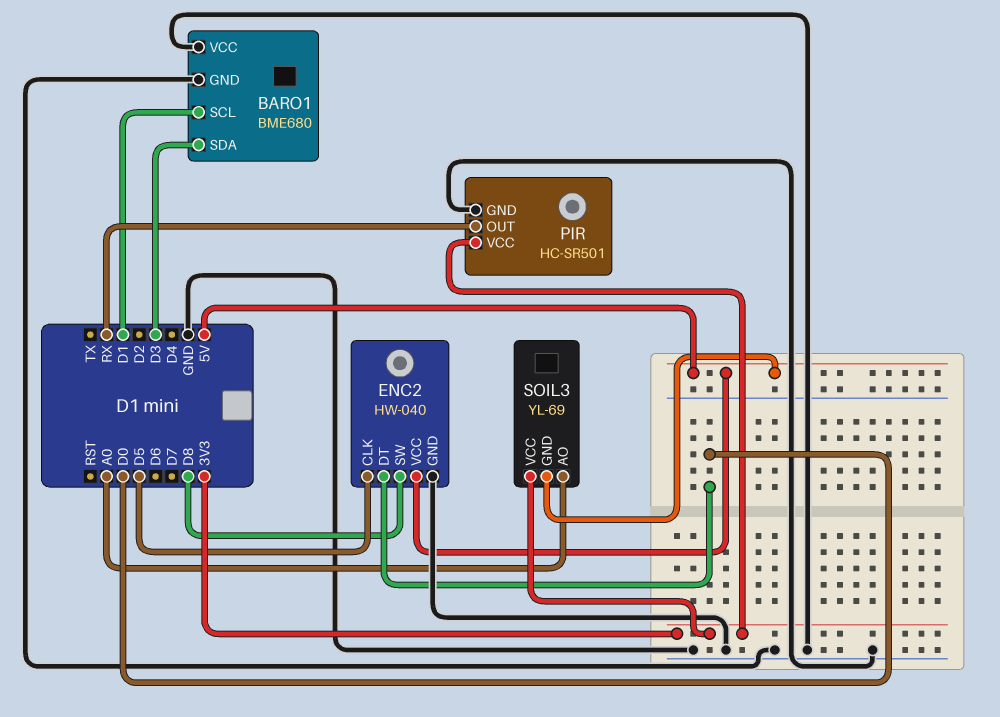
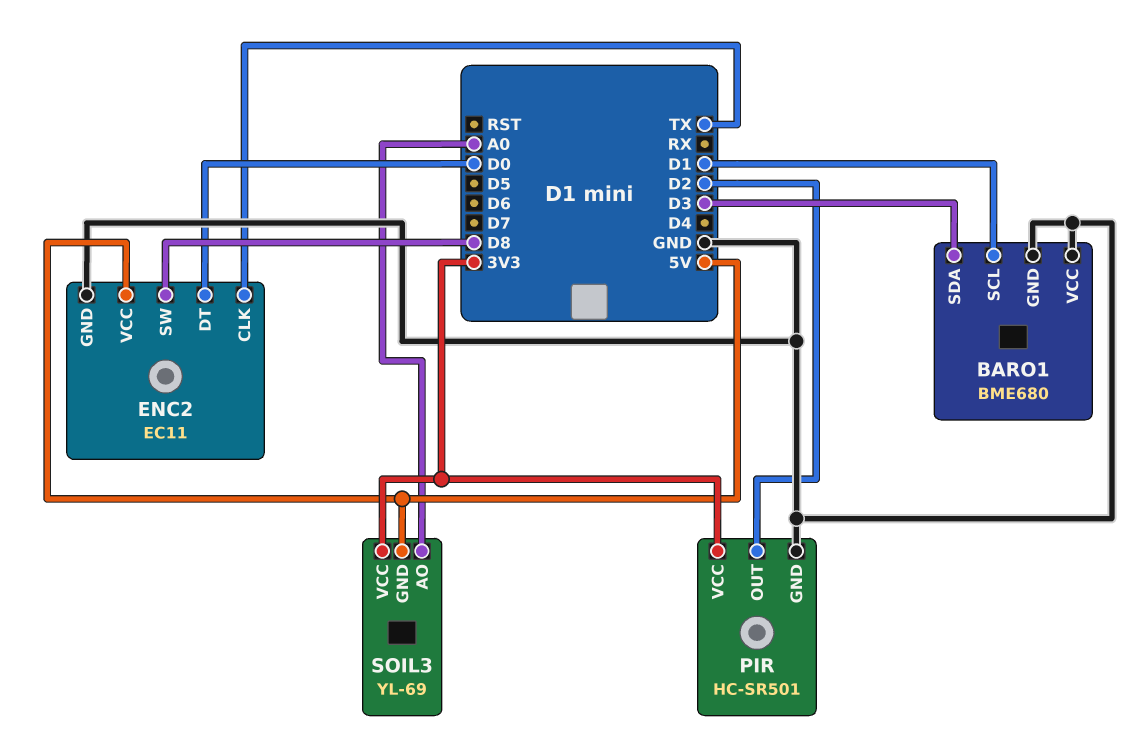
ENC2: HW-040 -> EC11
ENC2 pin CLK: D5 -> TX
PIR pin OUT: RX -> D2

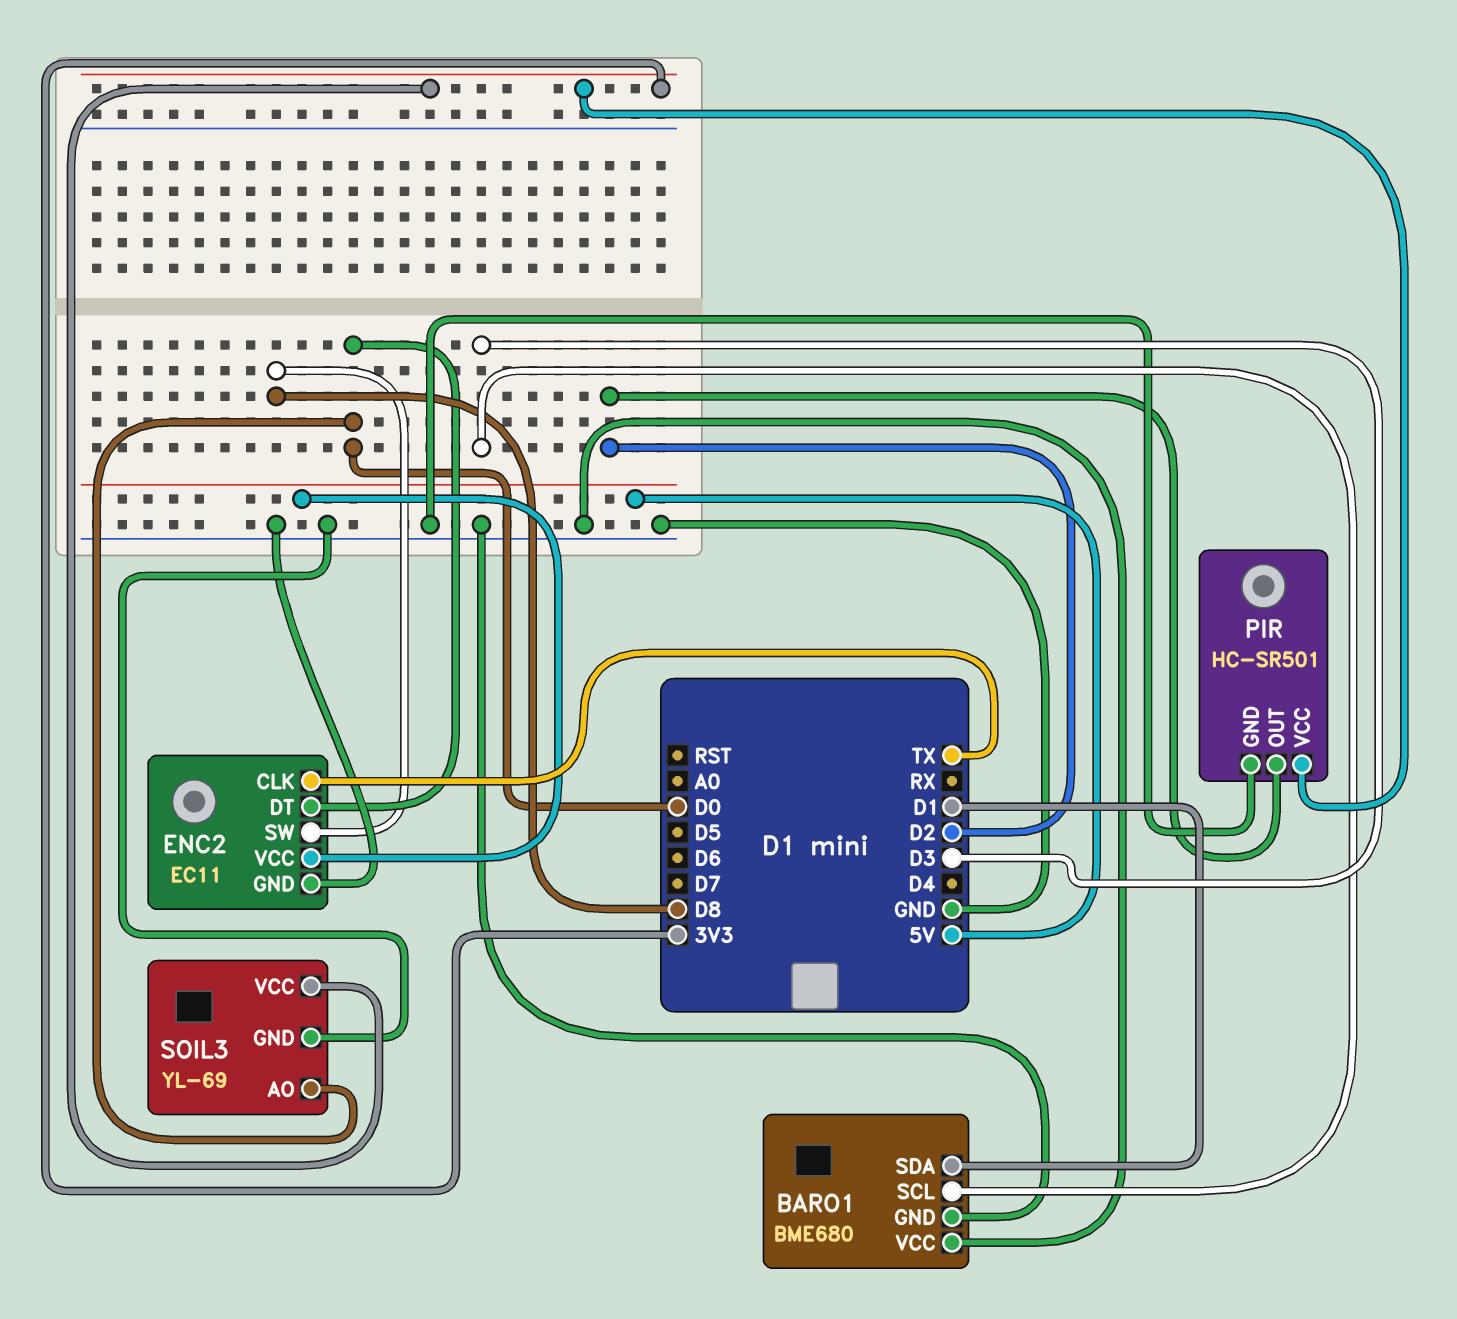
BARO1 pin SCL: D1 -> D3
BARO1 pin SDA: D3 -> D1
SOIL3 pin AO: A0 -> D0
SOIL3 pin GND: 5V -> GND

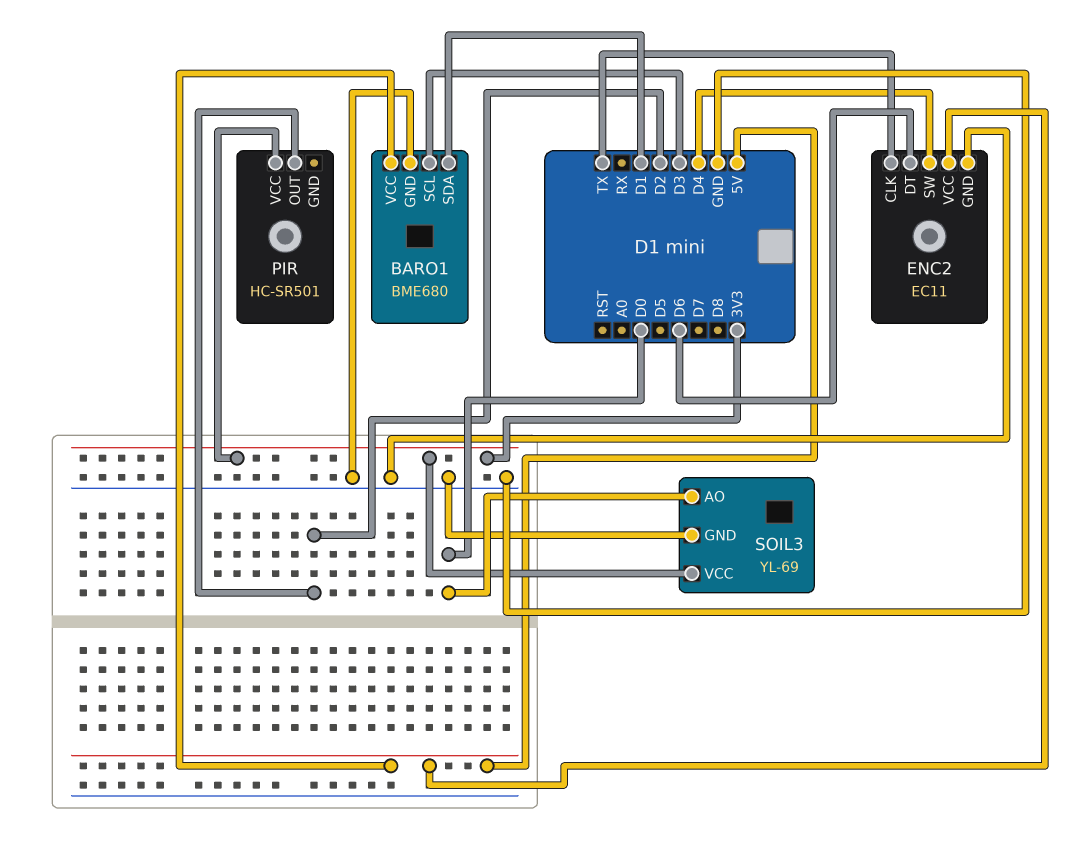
BARO1 pin VCC: GND -> 5V
ENC2 pin DT: D0 -> D6
ENC2 pin SW: D8 -> D4
PIR pin GND: GND -> none

